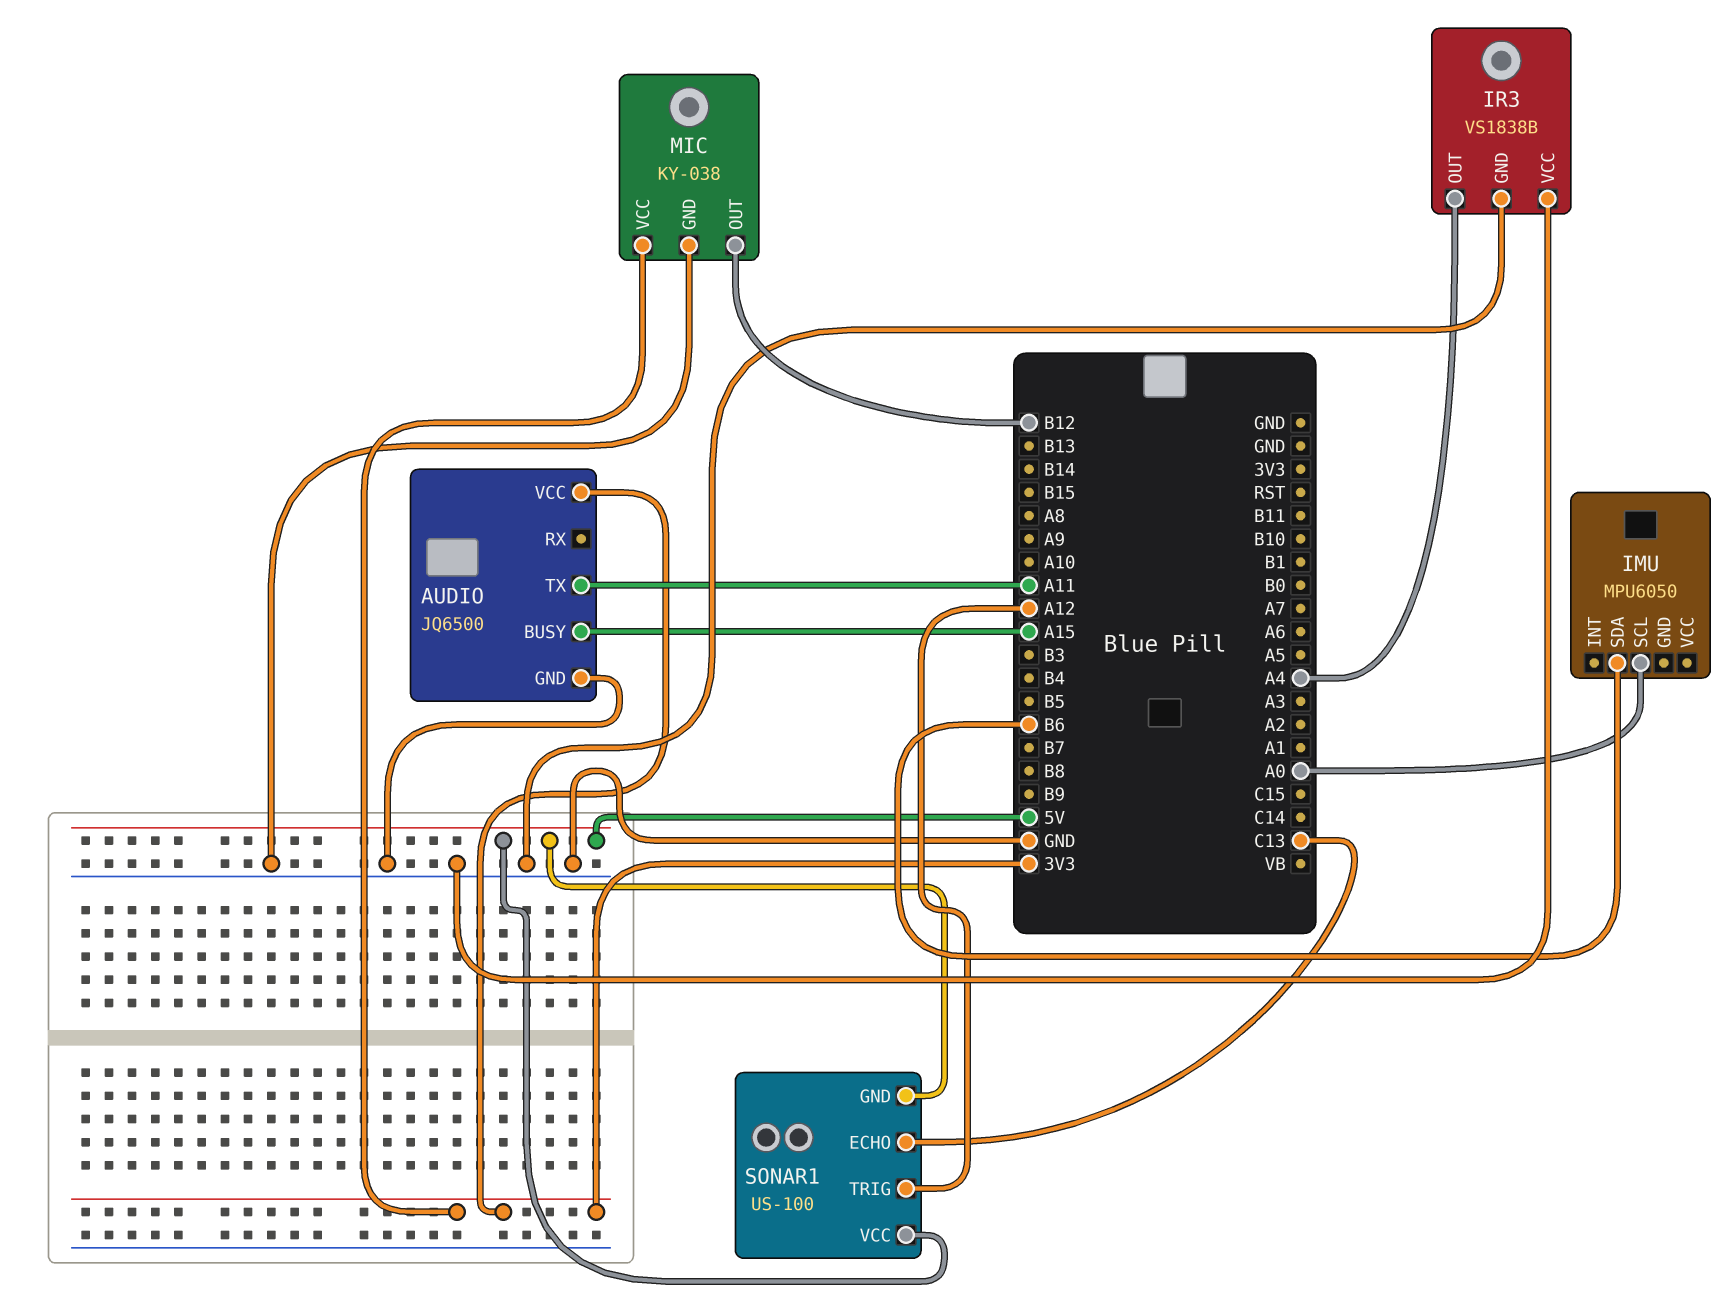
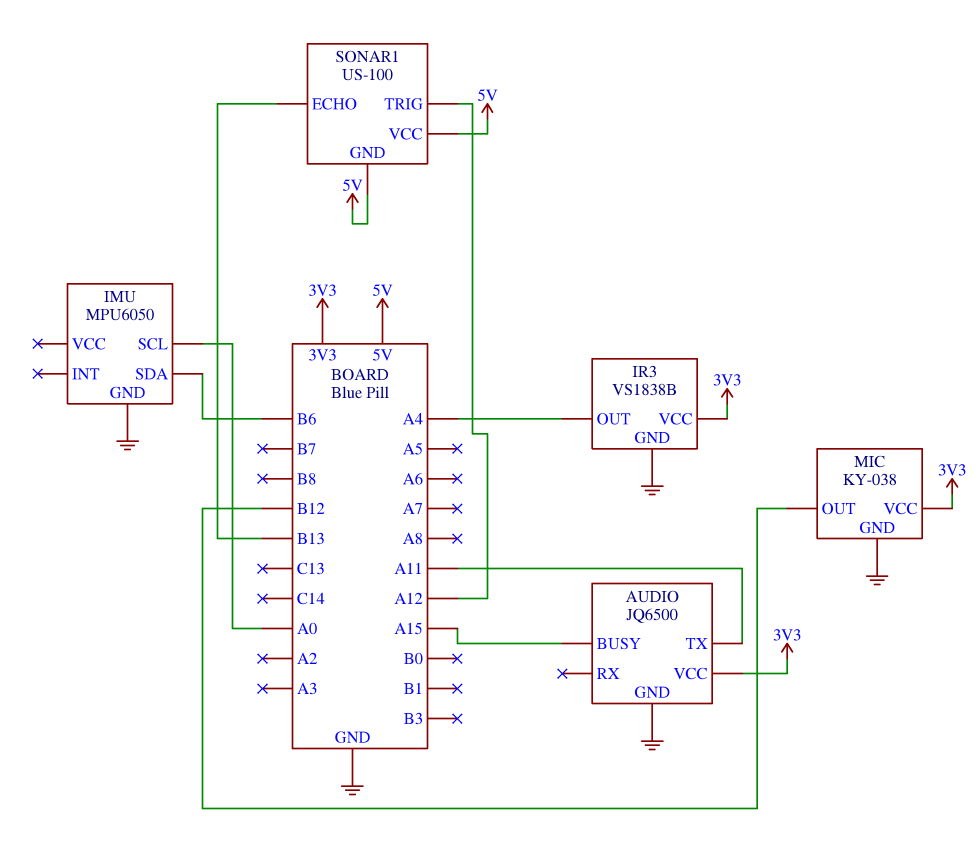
IMU pin GND: none -> GND
IR3 pin VCC: GND -> 3V3
SONAR1 pin ECHO: C13 -> B13

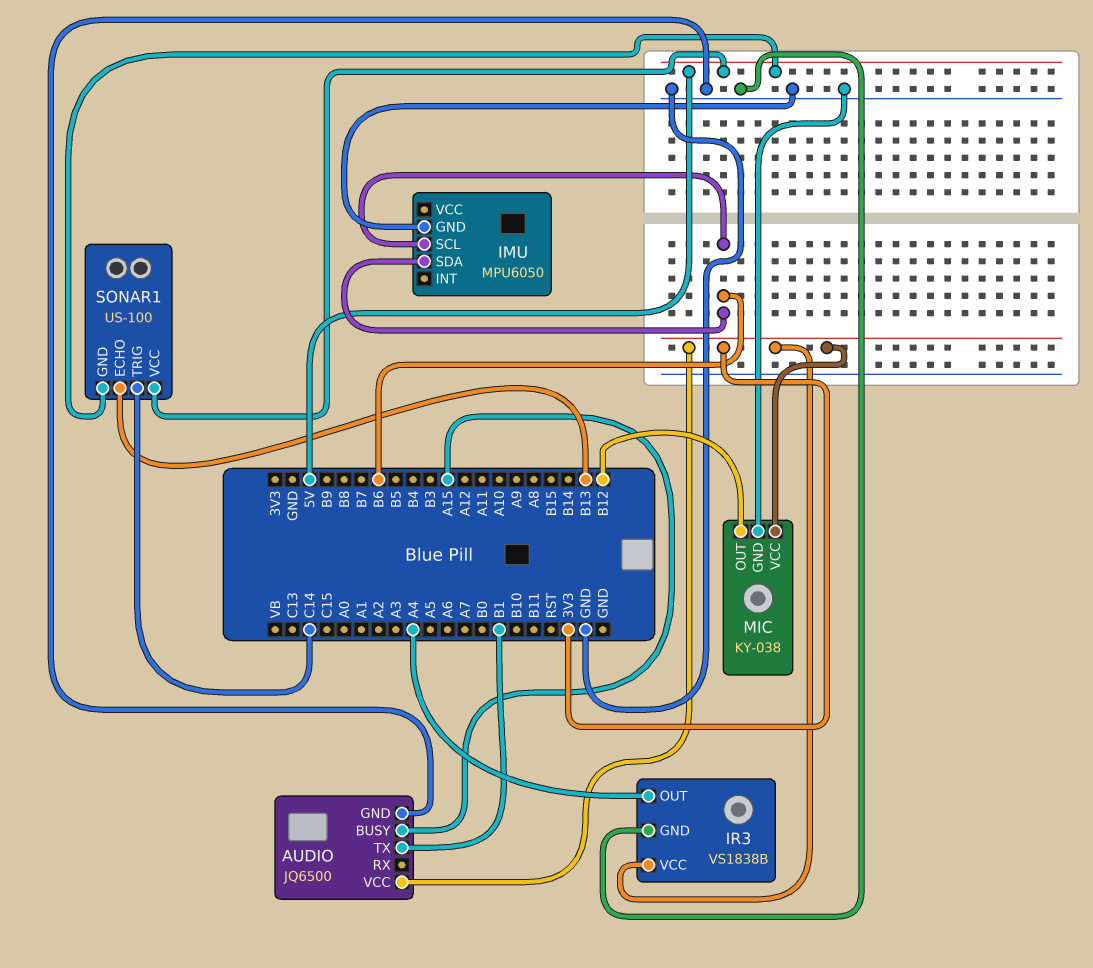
AUDIO pin TX: A11 -> B1
IMU pin SCL: A0 -> B6
SONAR1 pin TRIG: A12 -> C14

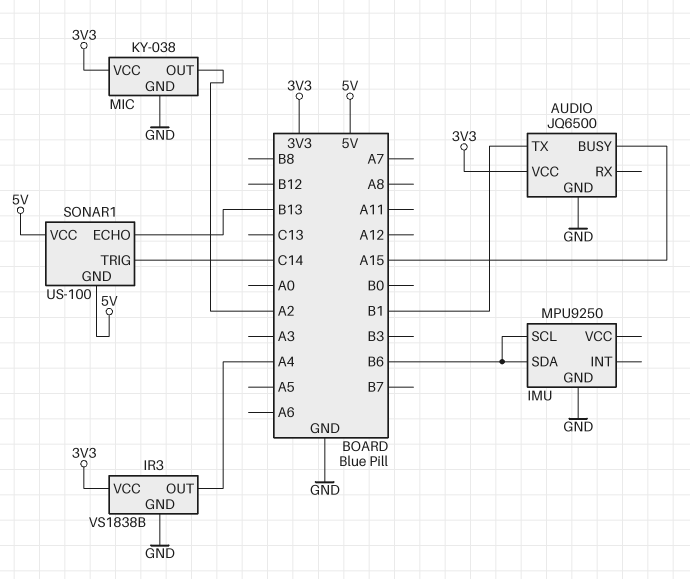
IMU: MPU6050 -> MPU9250
MIC pin OUT: B12 -> A2

